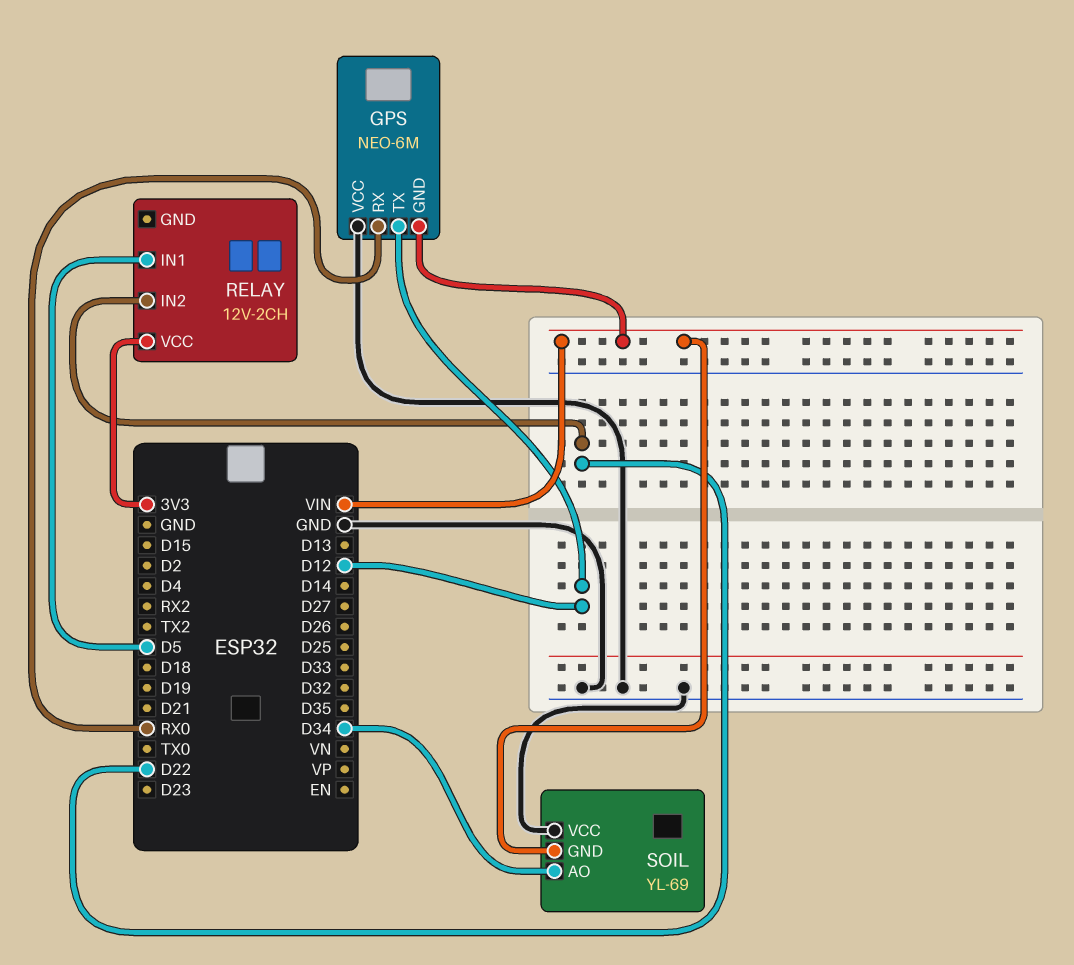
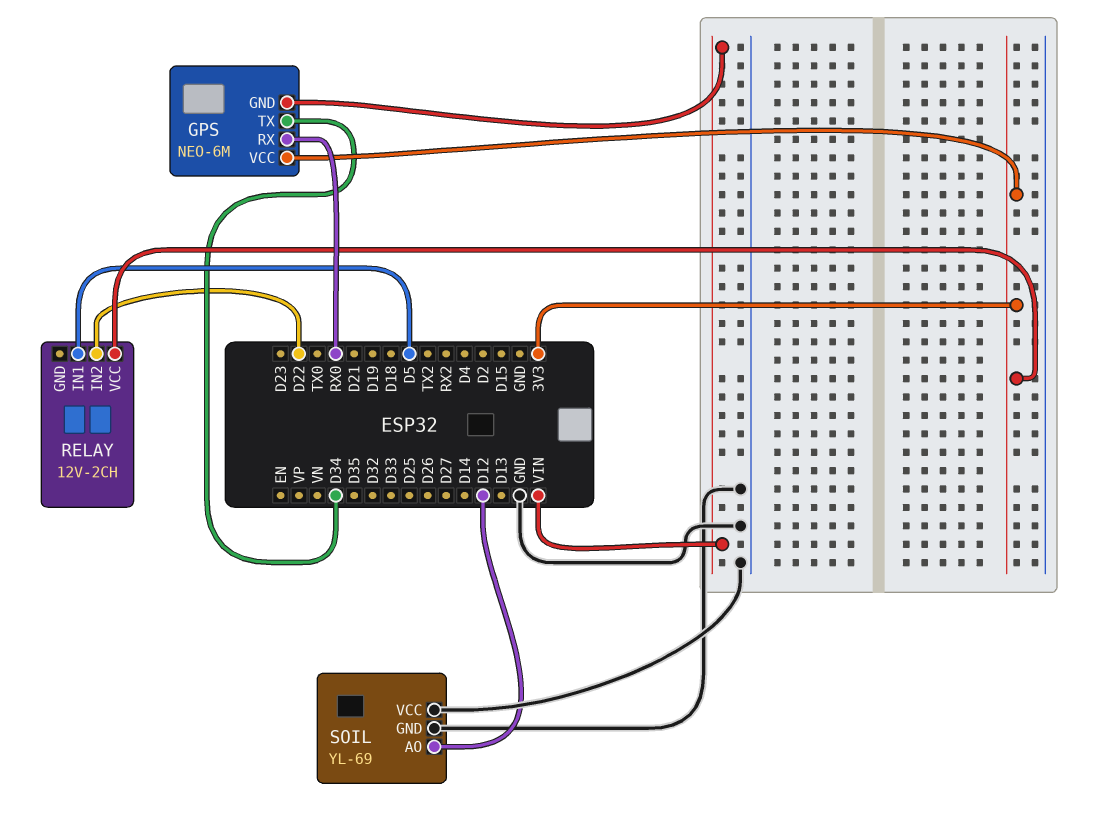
GPS pin TX: D12 -> D34
GPS pin VCC: GND -> 3V3
SOIL pin AO: D34 -> D12
SOIL pin GND: VIN -> GND

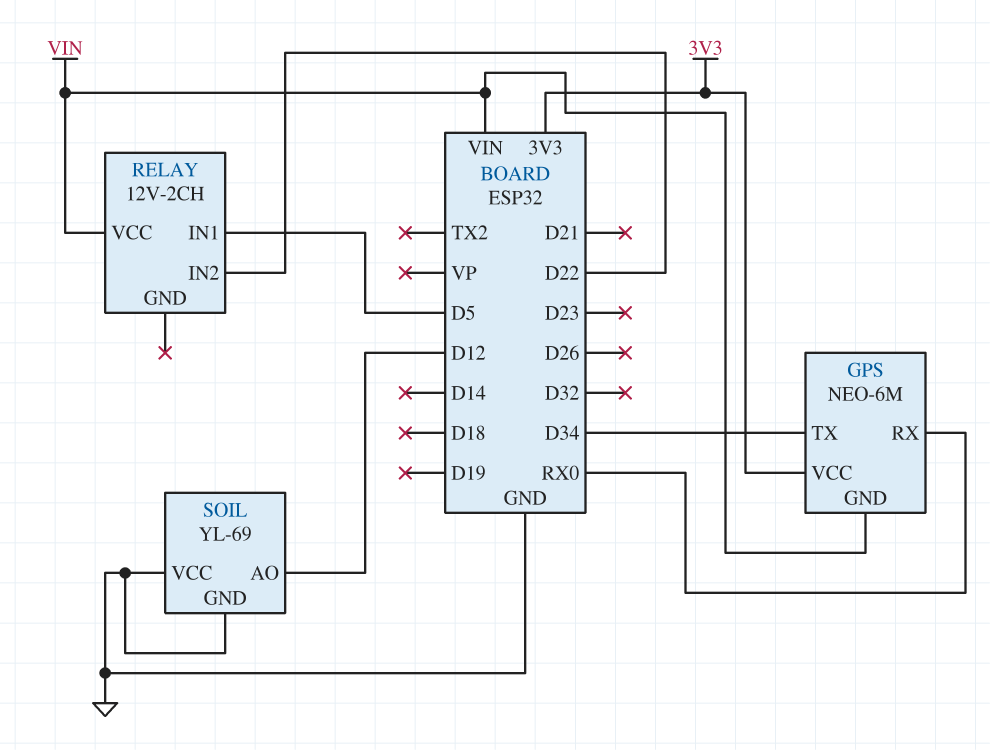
RELAY pin VCC: 3V3 -> VIN

